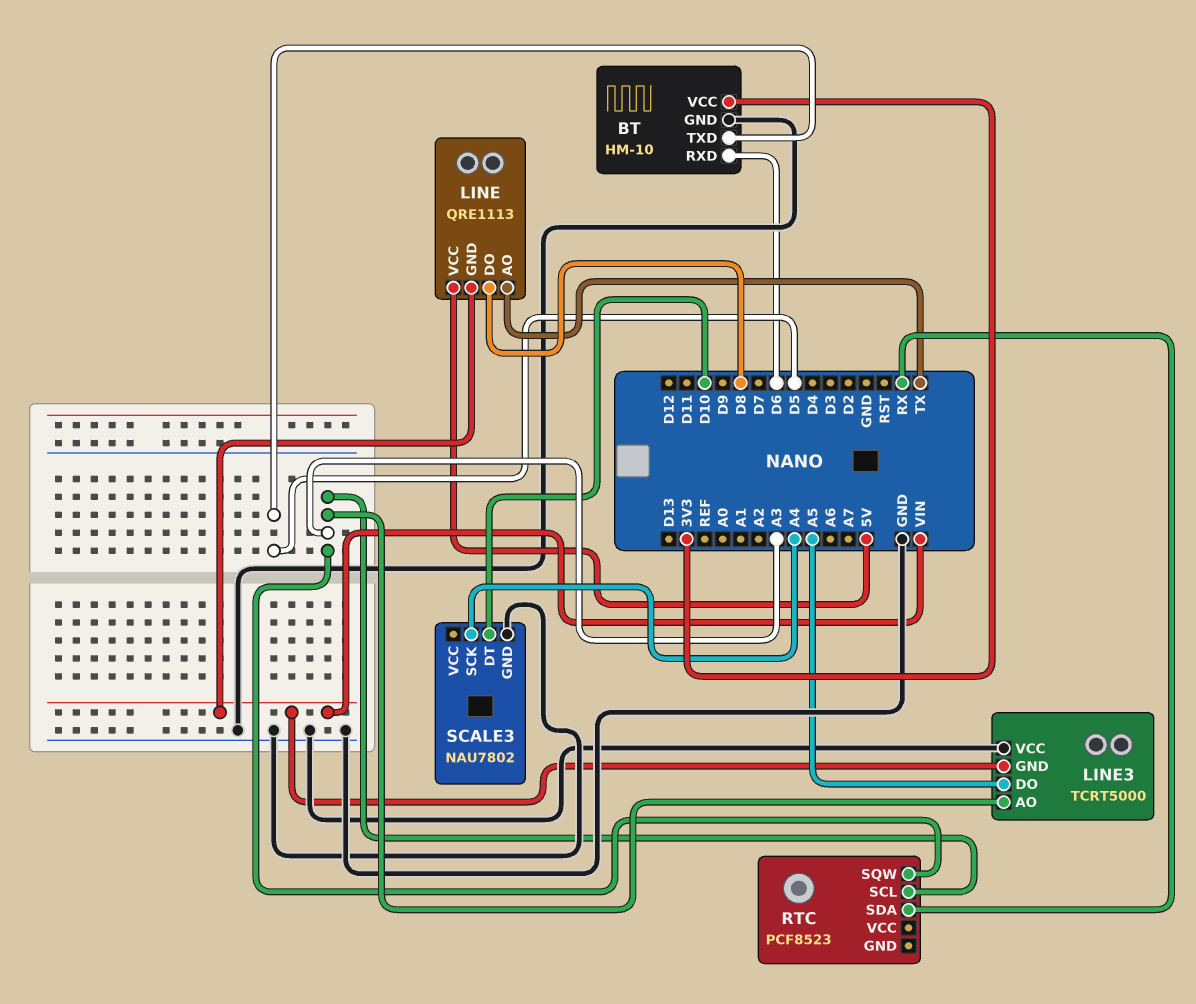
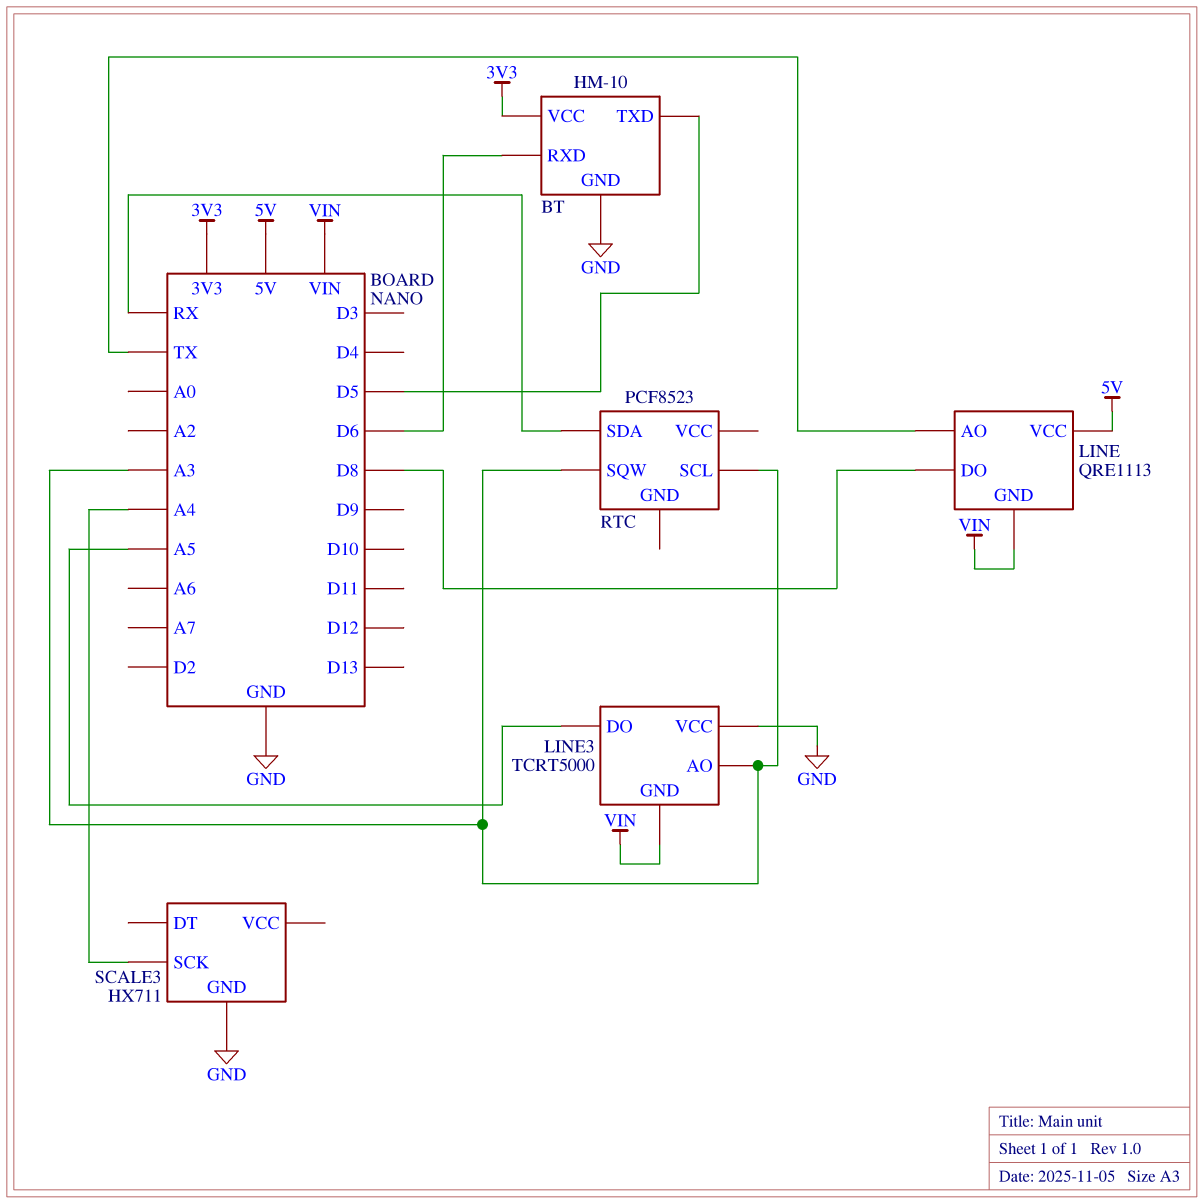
SCALE3: NAU7802 -> HX711
SCALE3 pin DT: D10 -> none

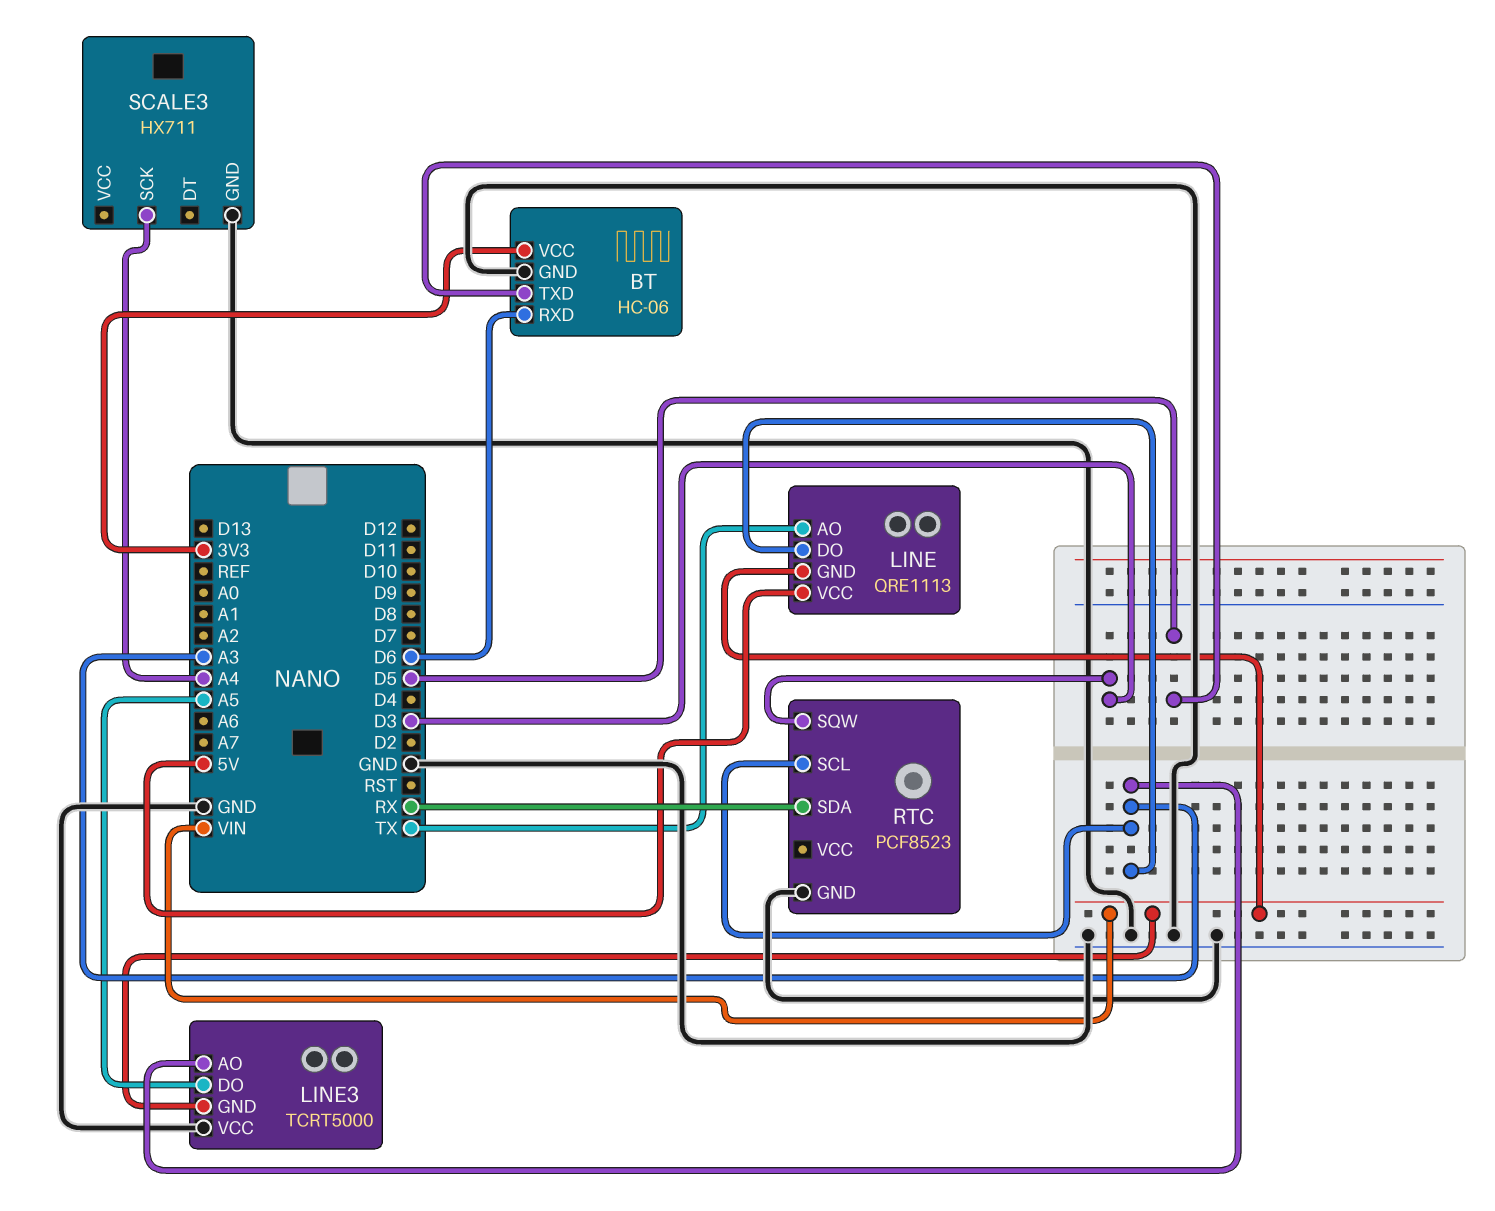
BT: HM-10 -> HC-06
LINE pin DO: D8 -> A3
RTC pin GND: none -> GND
RTC pin SQW: A3 -> D3

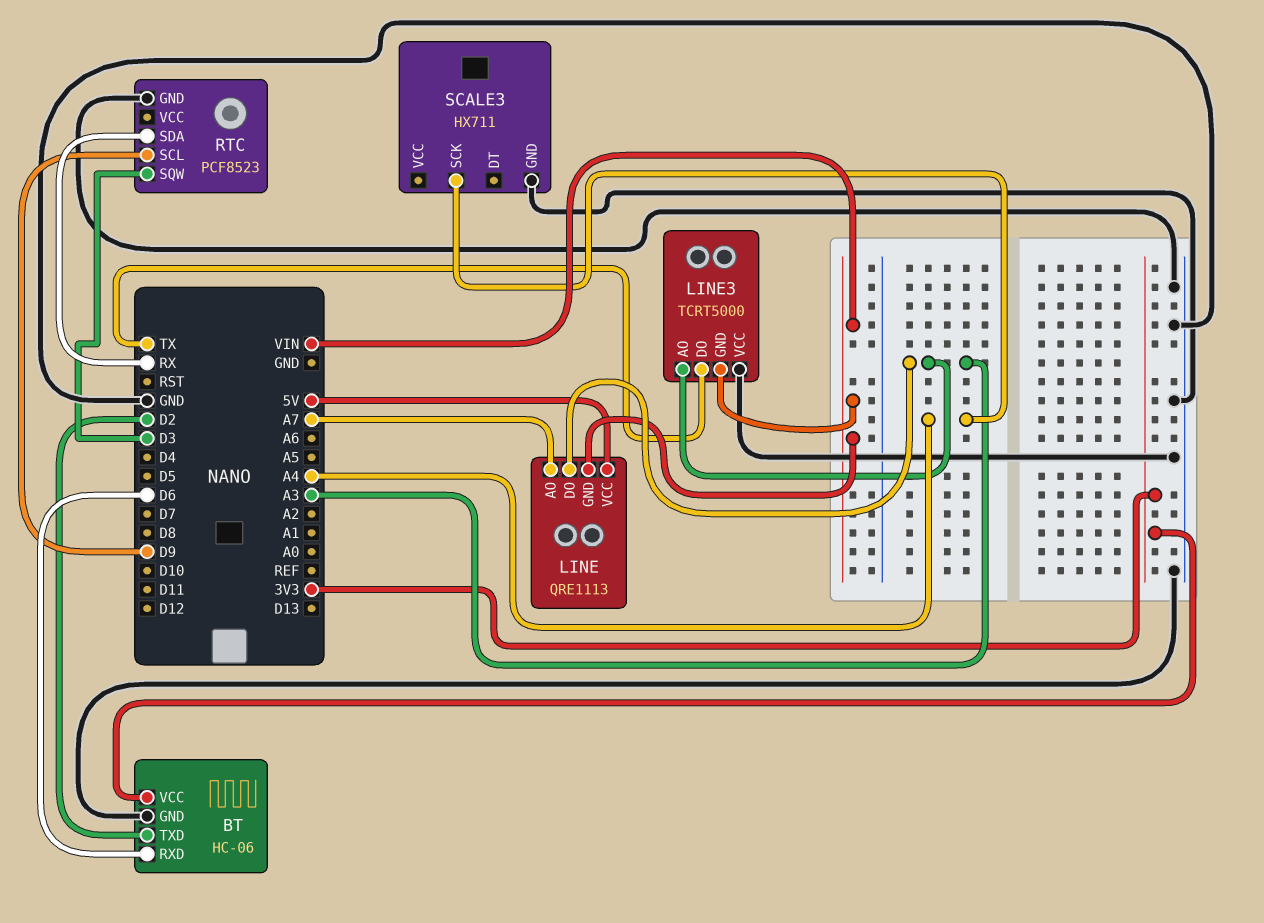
BT pin TXD: D5 -> D2
LINE pin AO: TX -> A7
LINE3 pin DO: A5 -> TX
RTC pin SCL: A3 -> D9

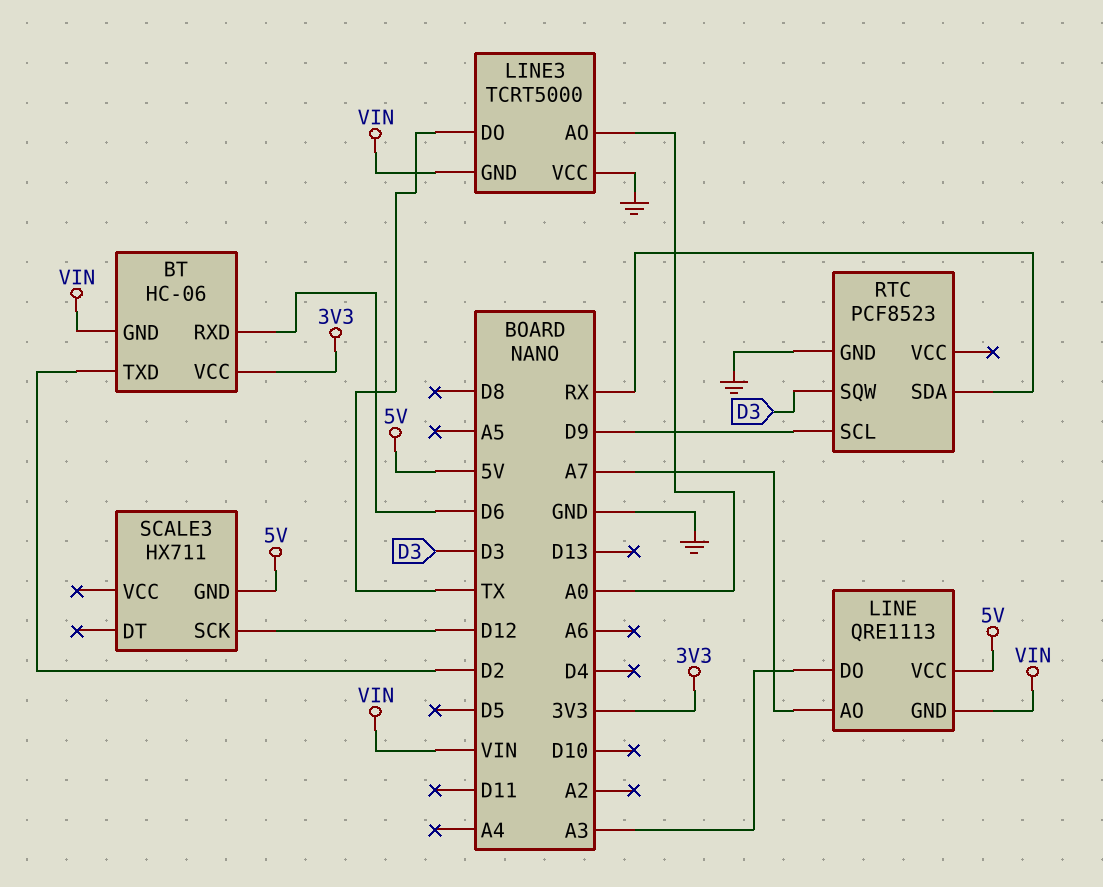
BT pin GND: GND -> VIN
LINE3 pin AO: A3 -> A0
SCALE3 pin GND: GND -> 5V
SCALE3 pin SCK: A4 -> D12

